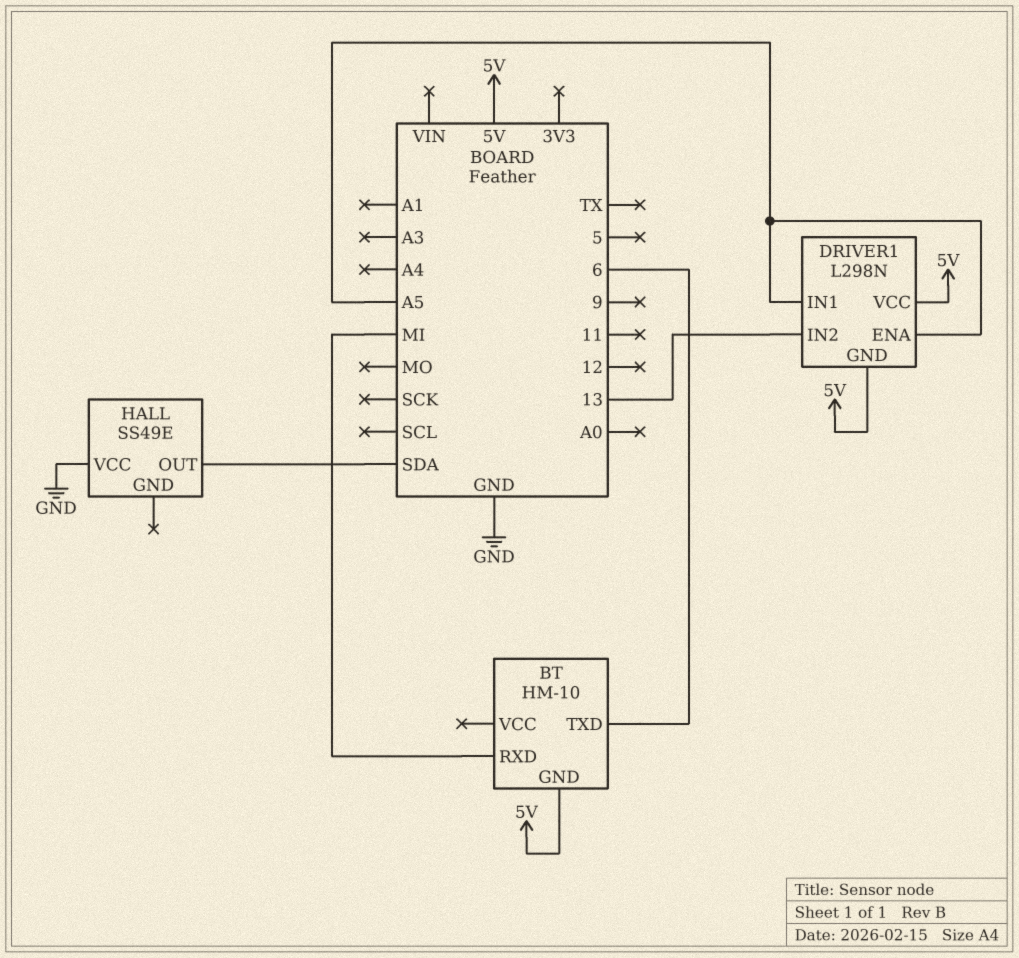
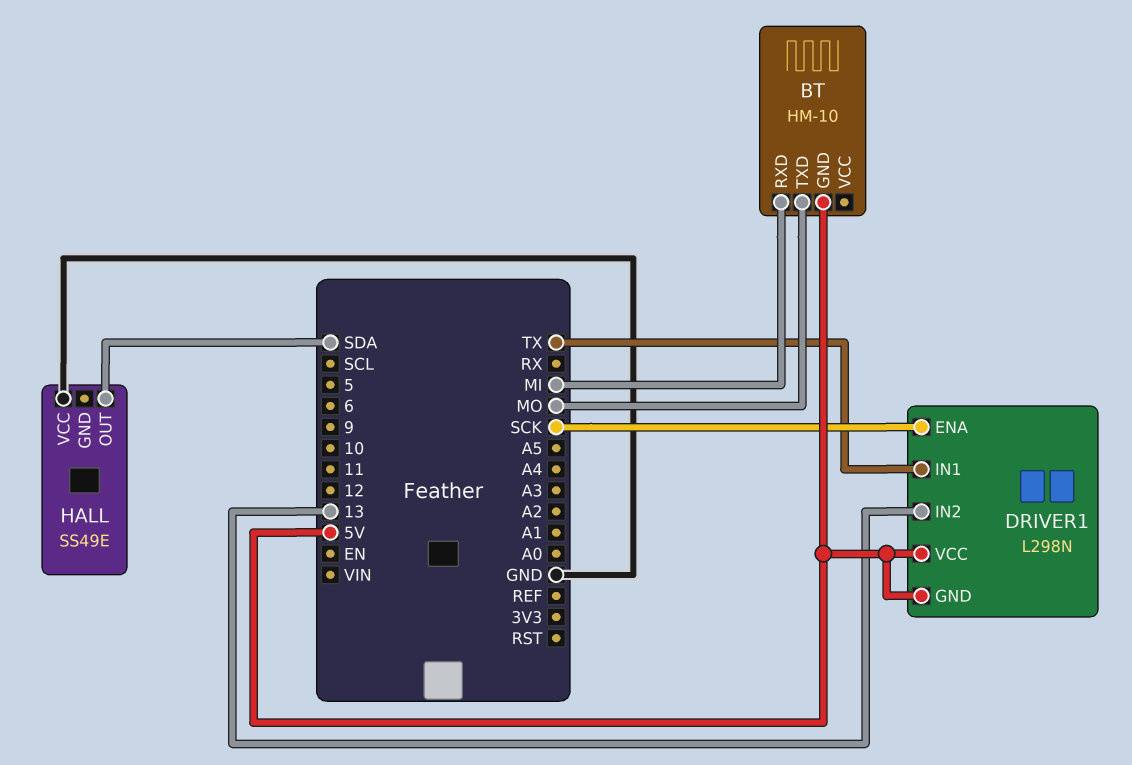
BT pin TXD: 6 -> MO
DRIVER1 pin ENA: A5 -> SCK
DRIVER1 pin IN1: A5 -> TX

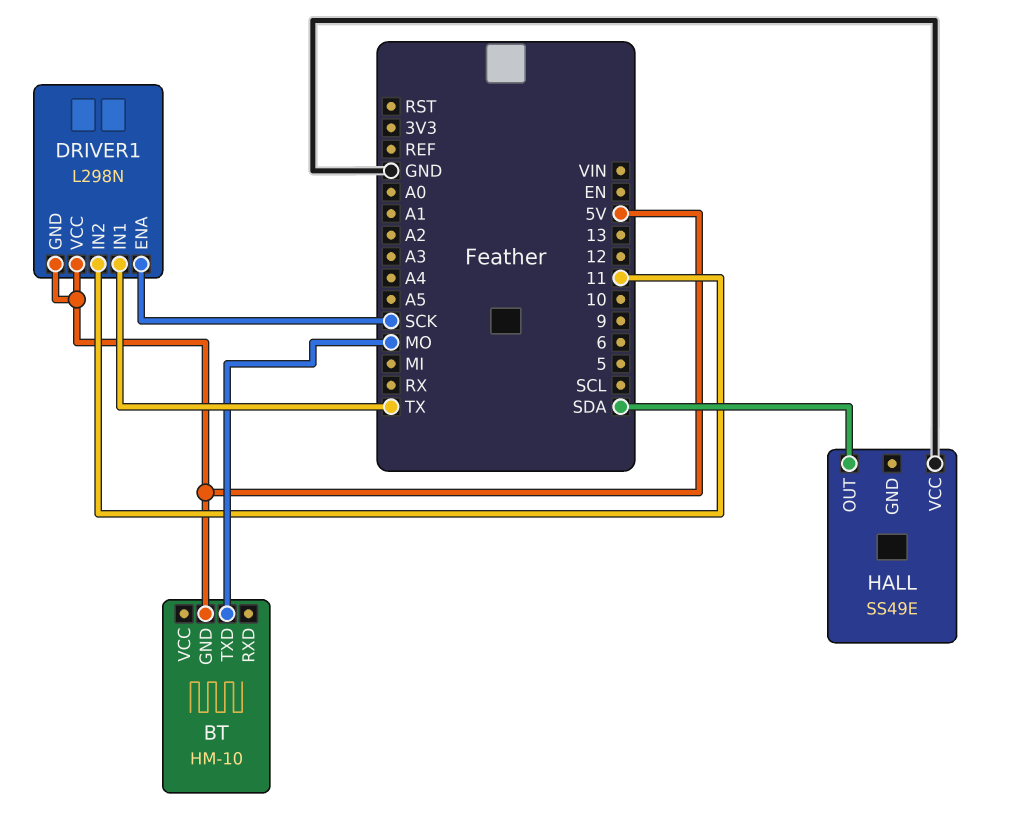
BT pin RXD: MI -> none
DRIVER1 pin IN2: 13 -> 11

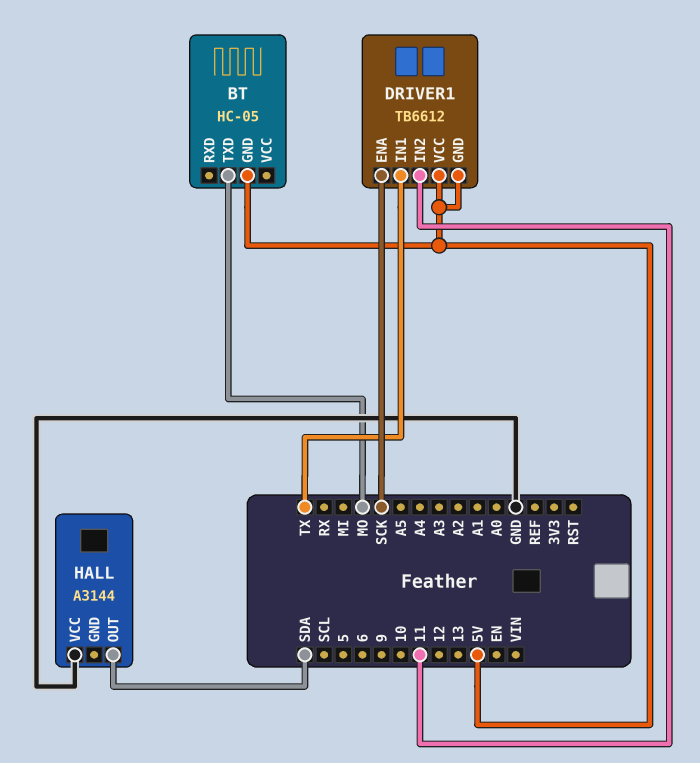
BT: HM-10 -> HC-05
DRIVER1: L298N -> TB6612
HALL: SS49E -> A3144

